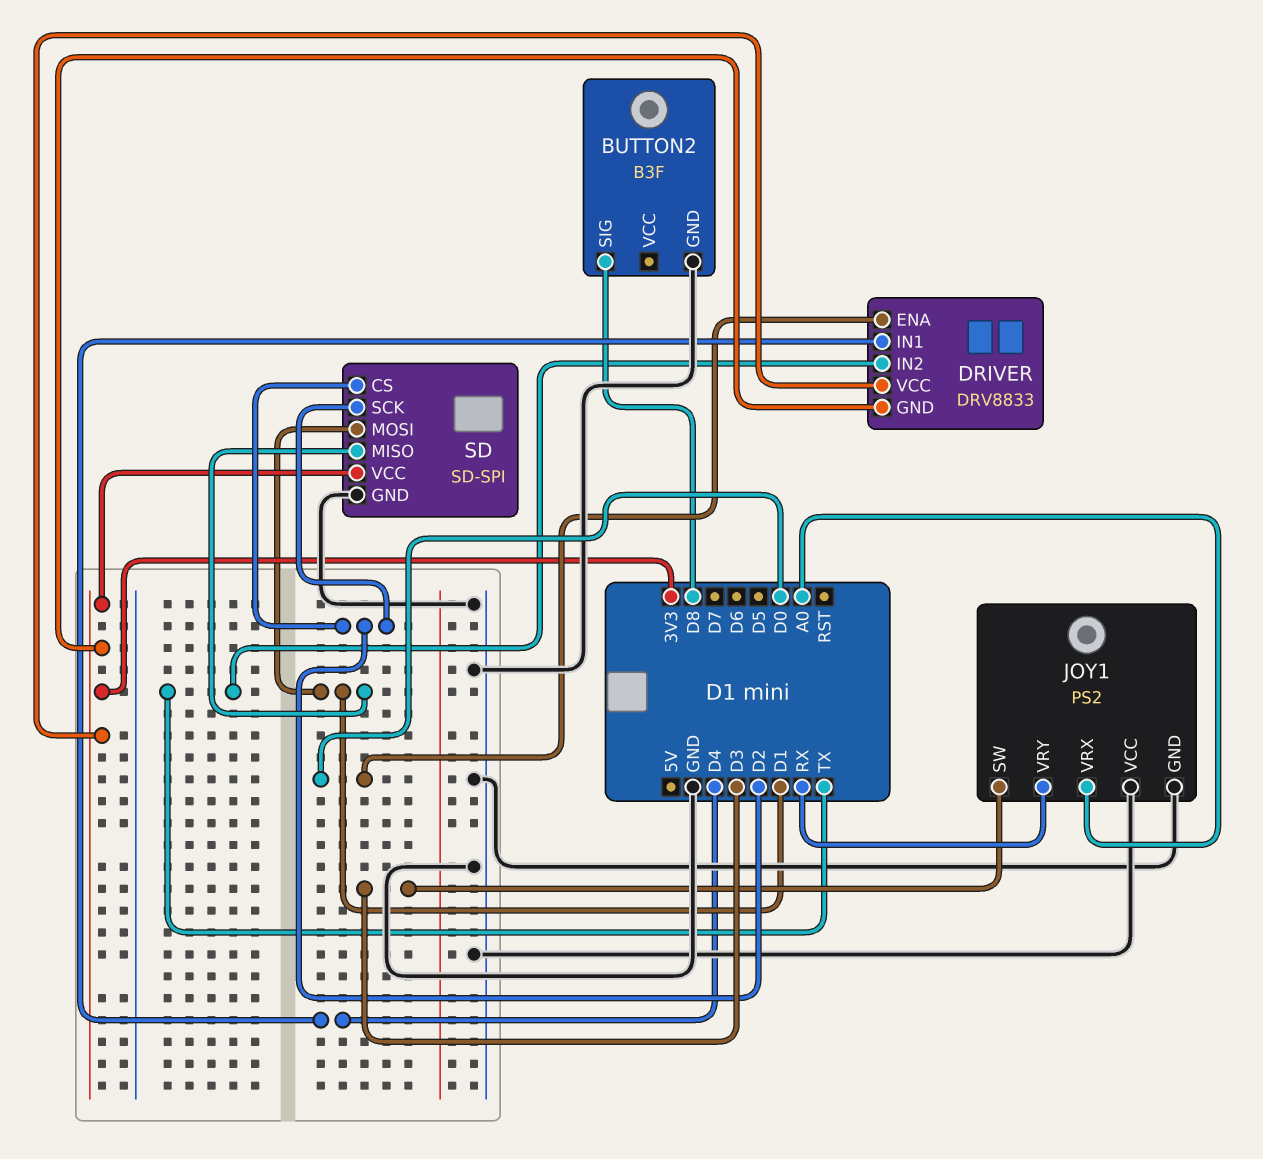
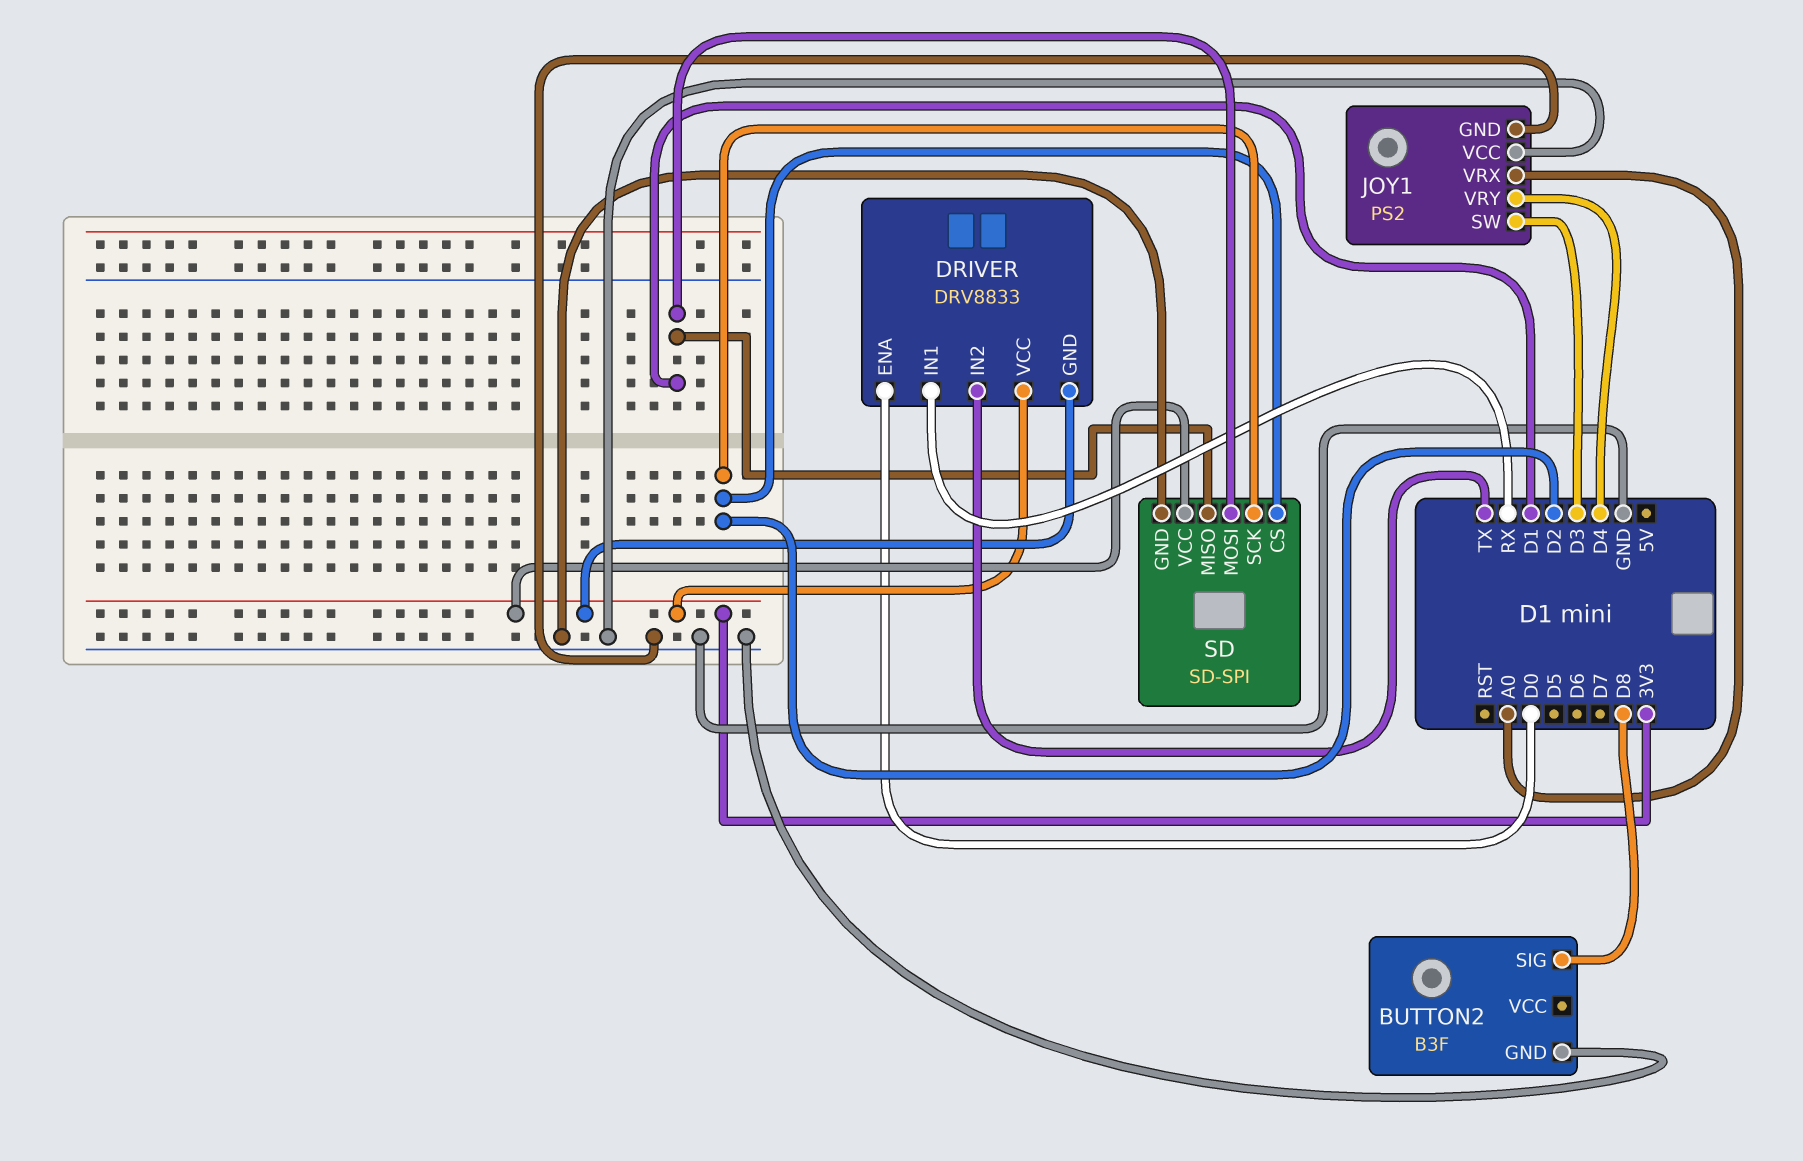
DRIVER pin IN1: D4 -> RX
JOY1 pin VRY: RX -> D4

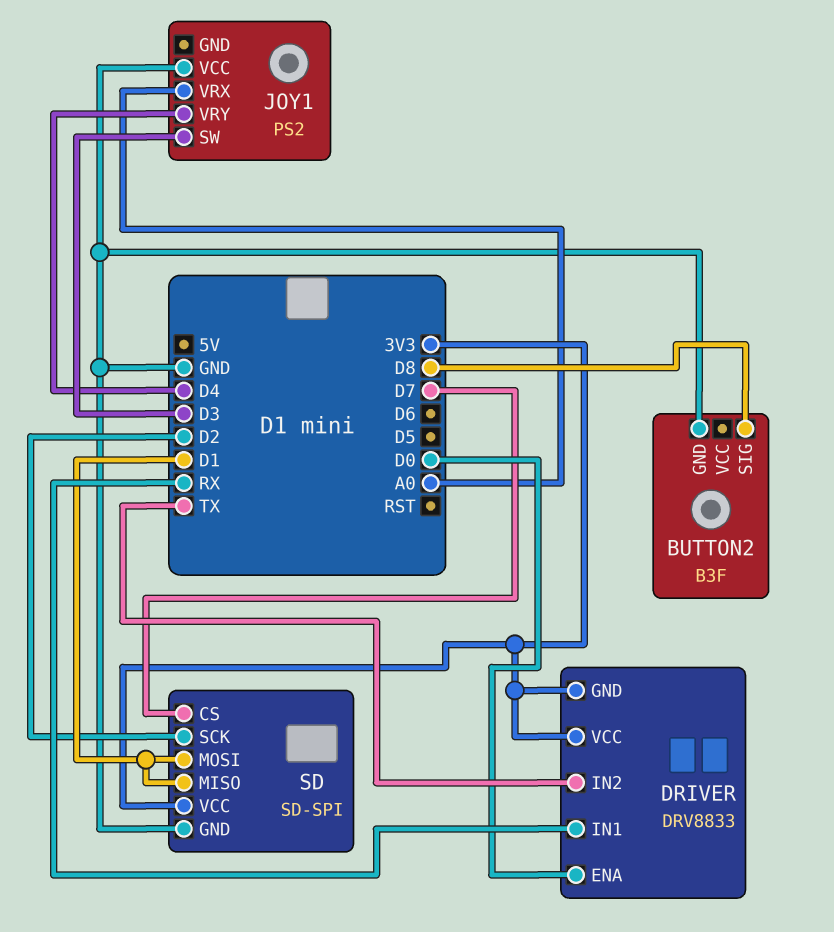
JOY1 pin GND: GND -> none
SD pin CS: D2 -> D7

